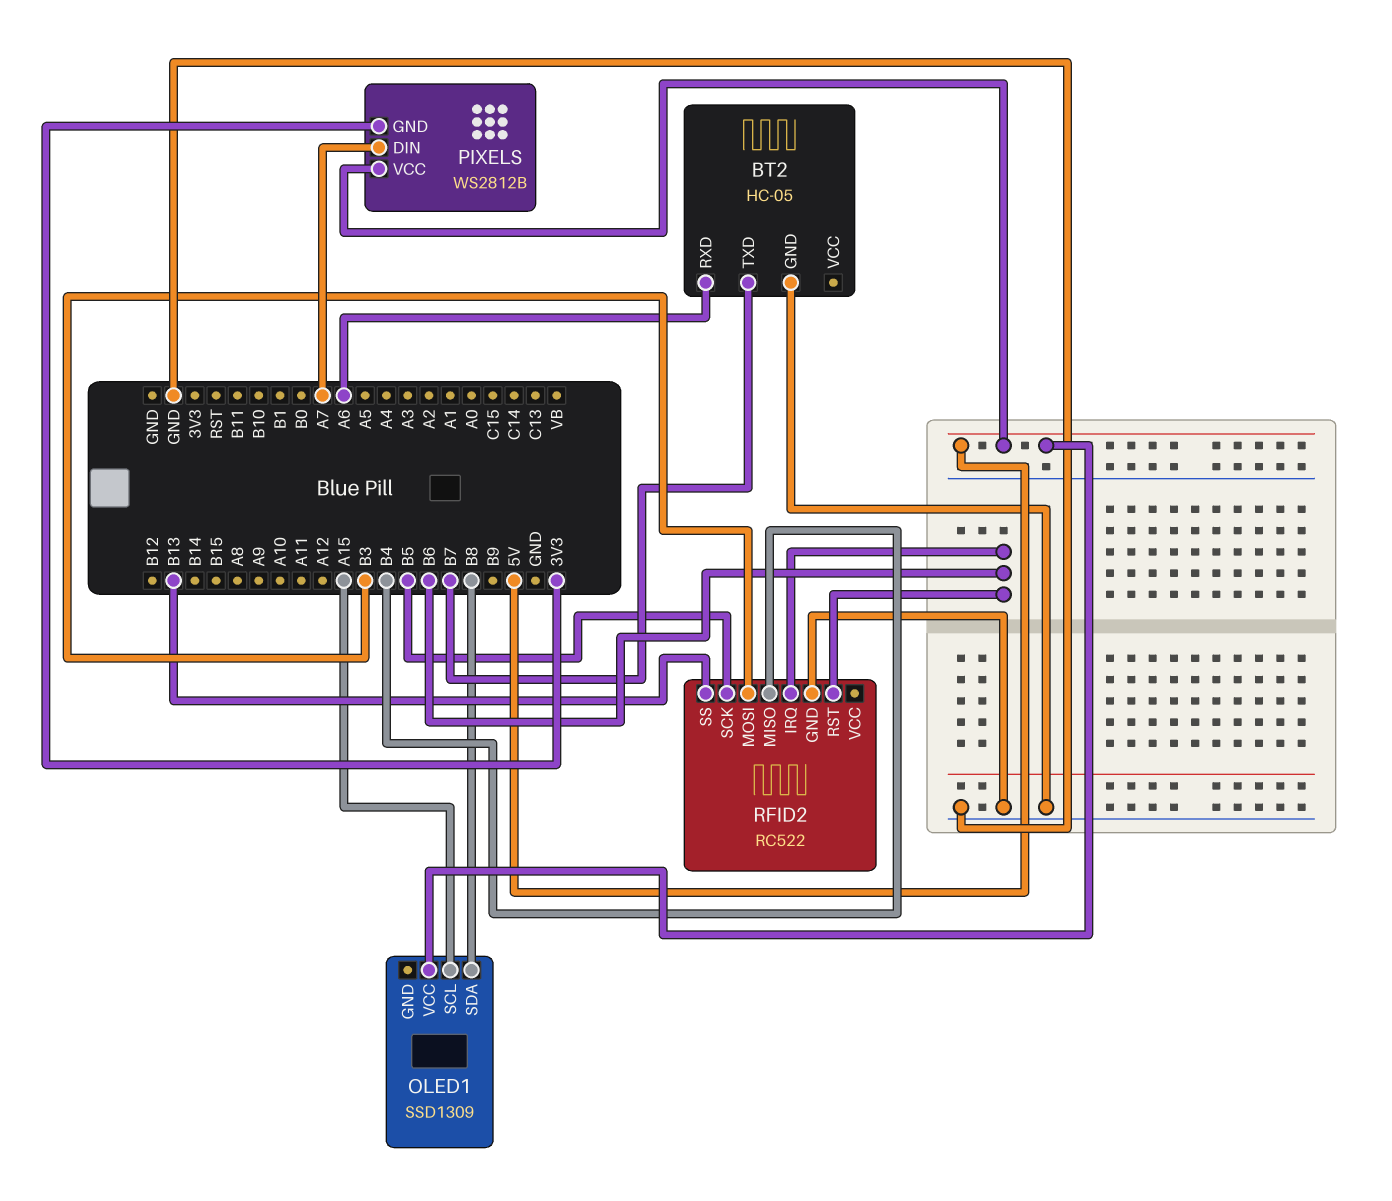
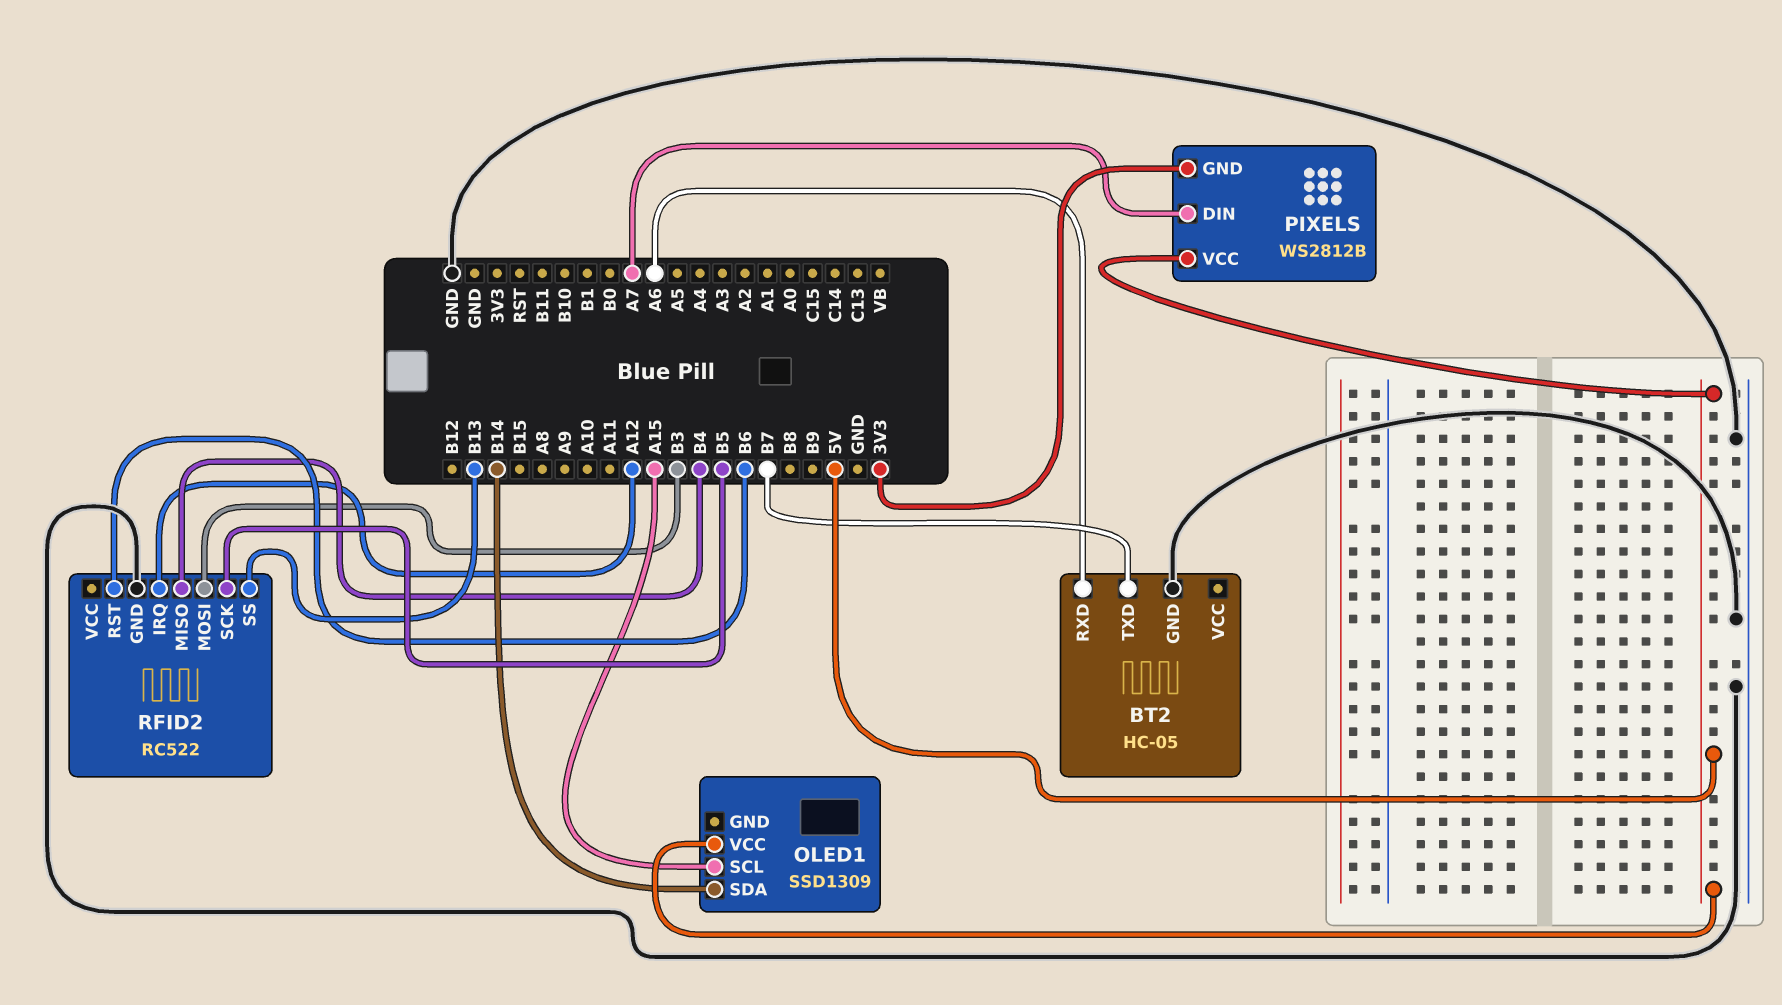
OLED1 pin SDA: B8 -> B14
RFID2 pin IRQ: B6 -> A12

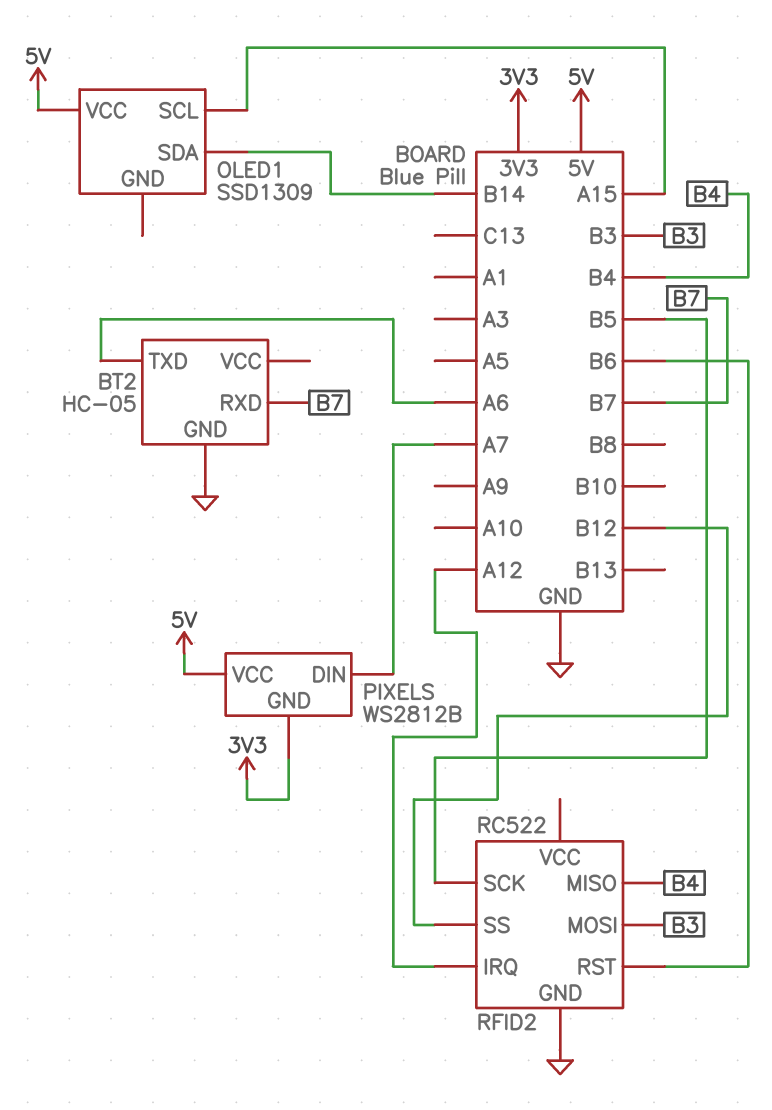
BT2 pin RXD: A6 -> B7
BT2 pin TXD: B7 -> A6
RFID2 pin SS: B13 -> B12

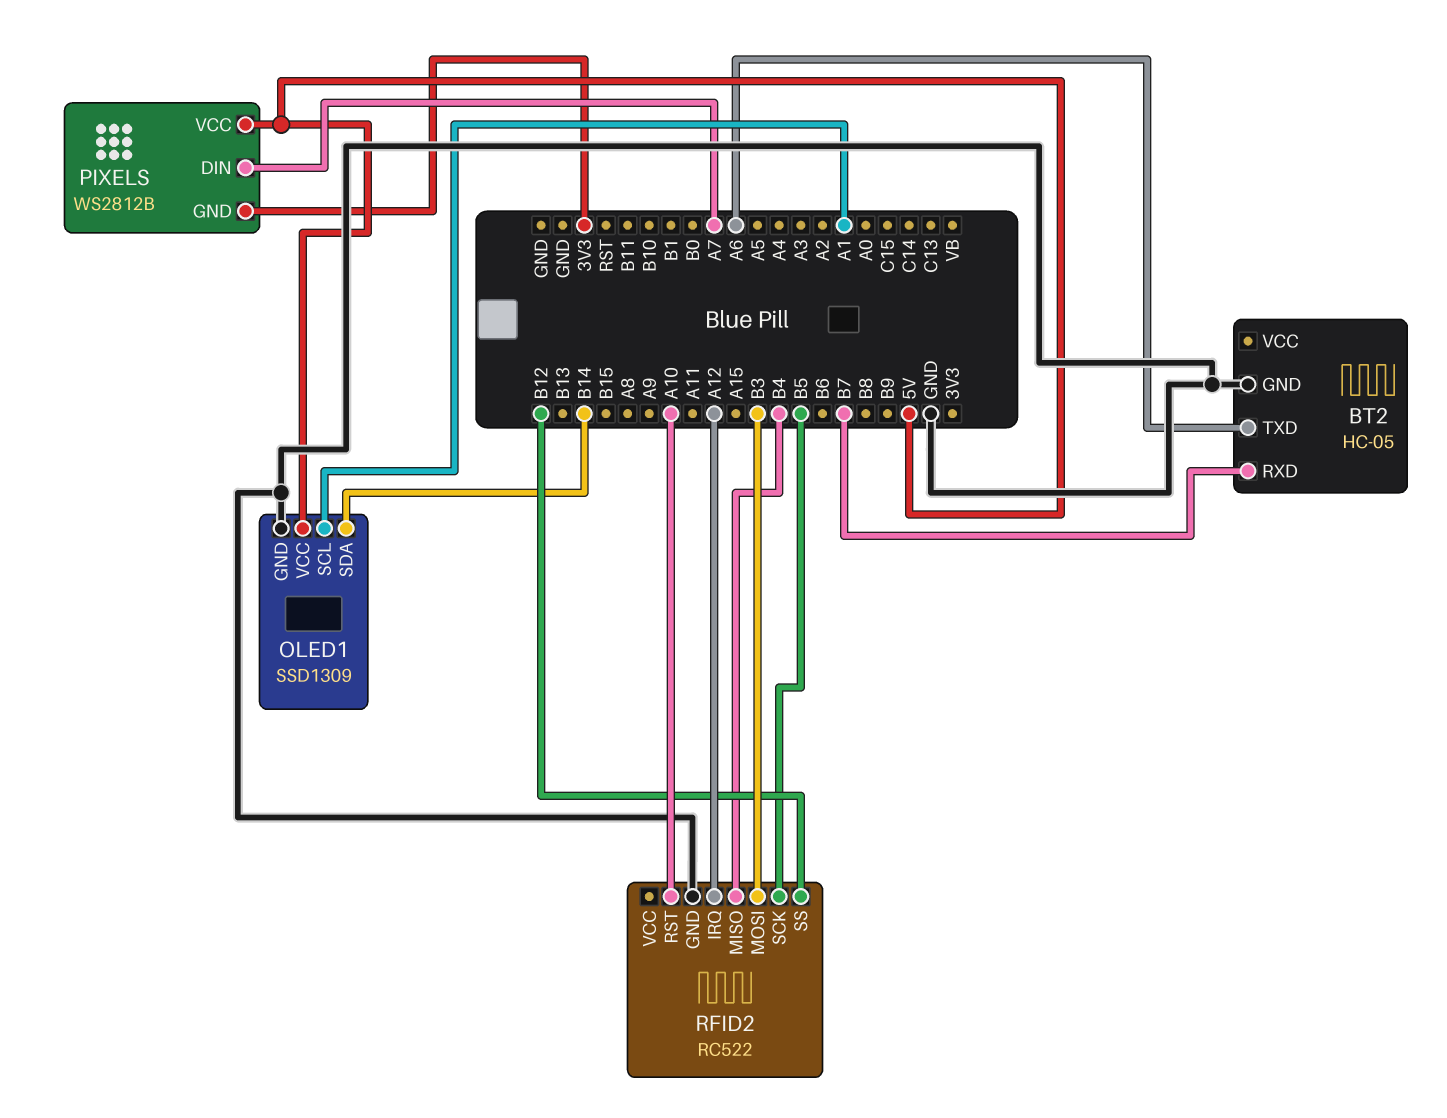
OLED1 pin GND: none -> GND
OLED1 pin SCL: A15 -> A1
RFID2 pin RST: B6 -> A10

